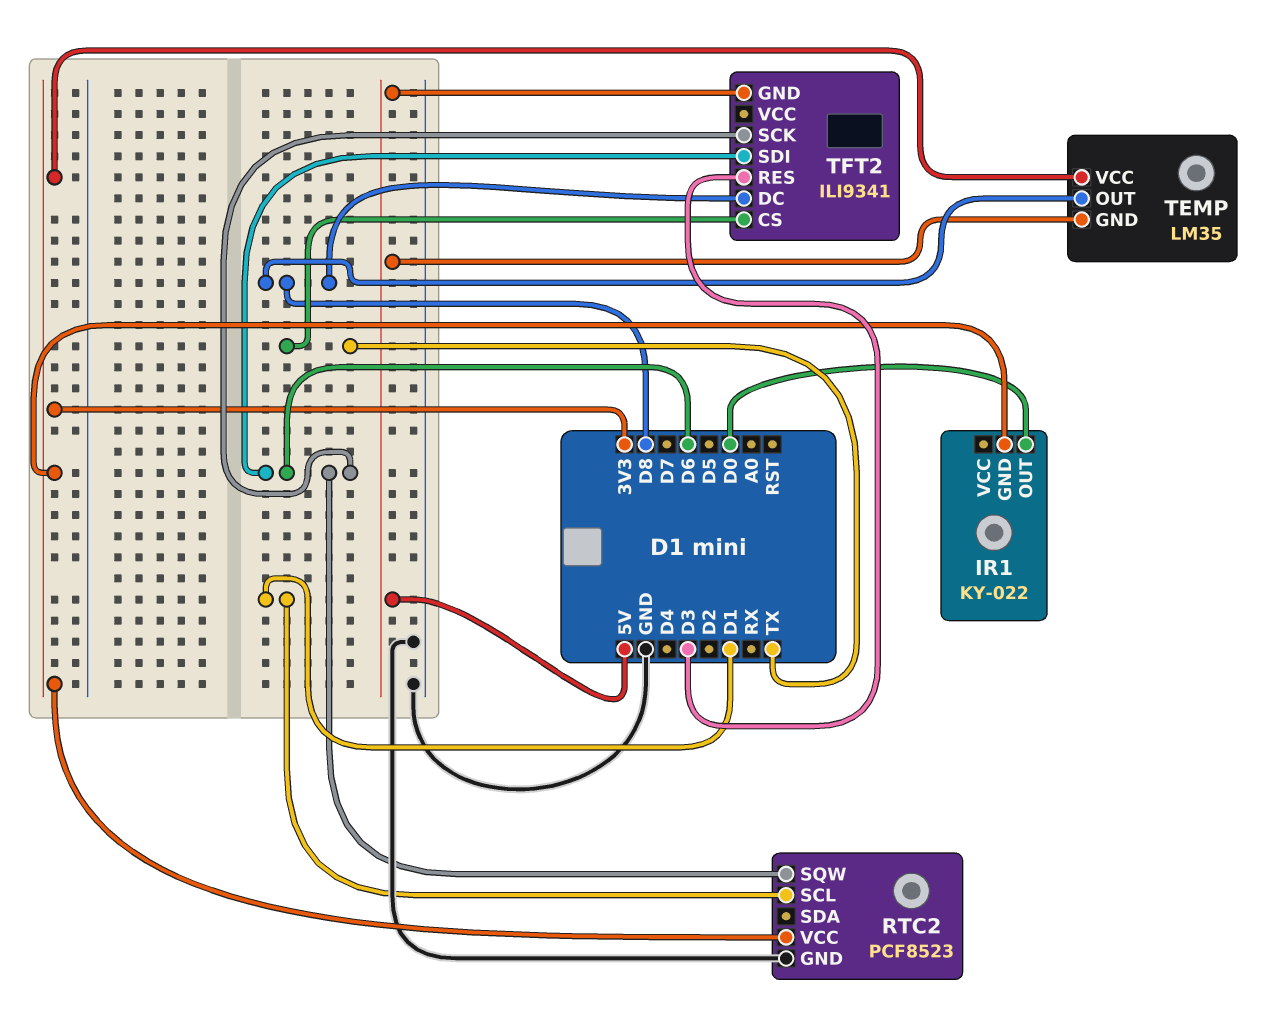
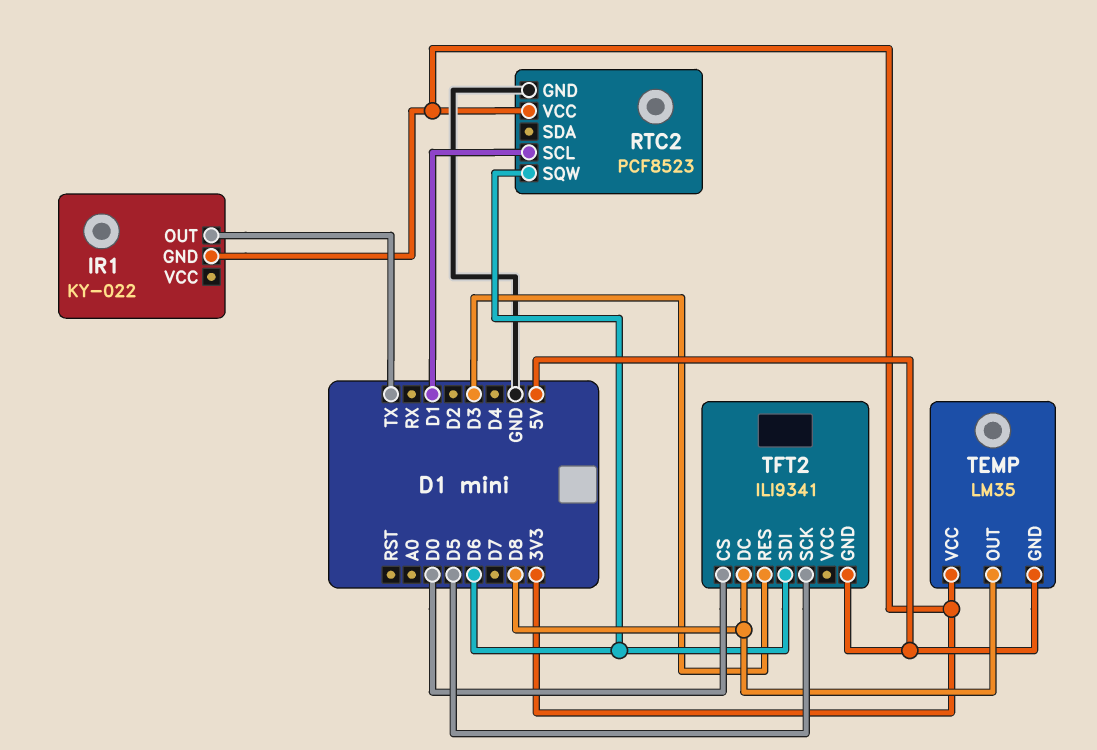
IR1 pin OUT: D0 -> TX
TFT2 pin CS: TX -> D0
TFT2 pin SCK: D6 -> D5

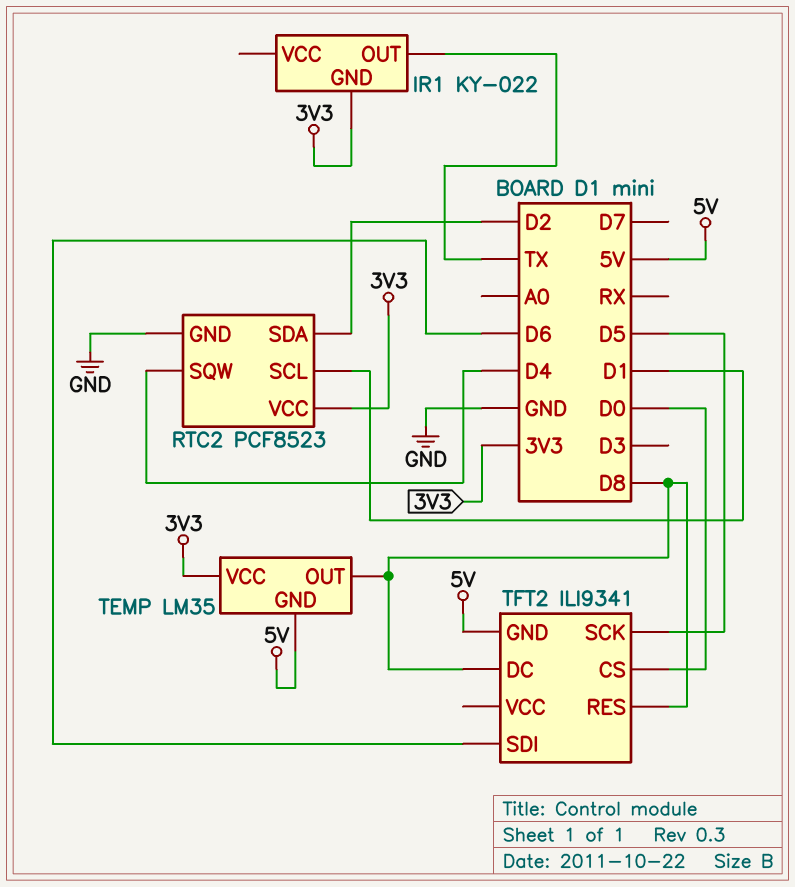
RTC2 pin SDA: none -> D2
RTC2 pin SQW: D6 -> D4
TFT2 pin RES: D3 -> D8

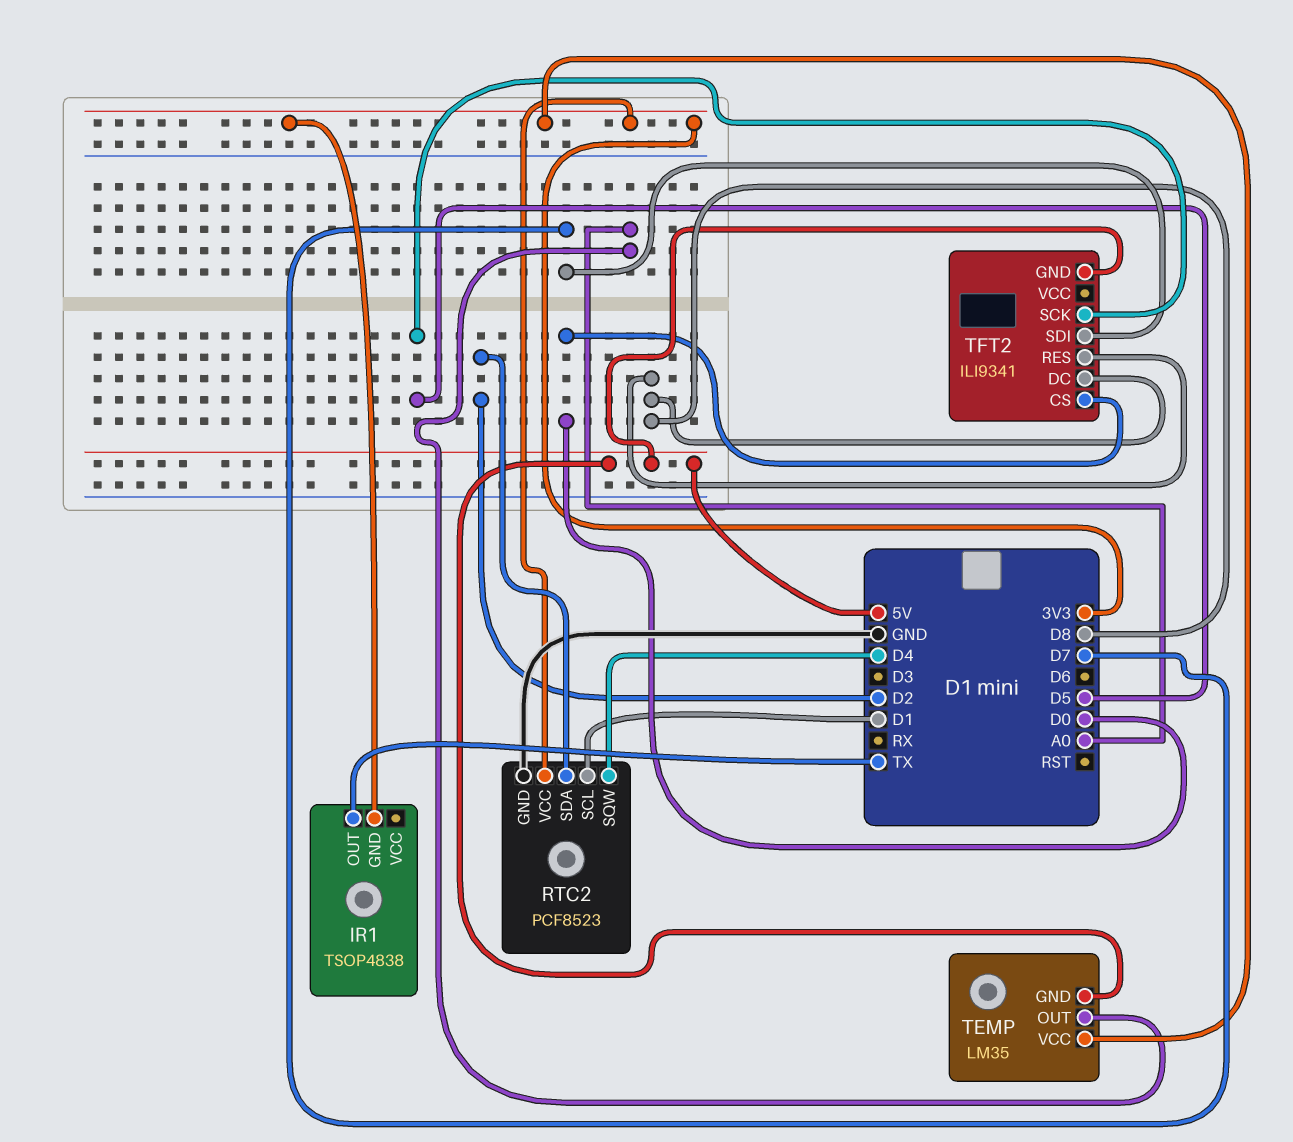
IR1: KY-022 -> TSOP4838
TEMP pin OUT: D8 -> A0
TFT2 pin SDI: D6 -> D7

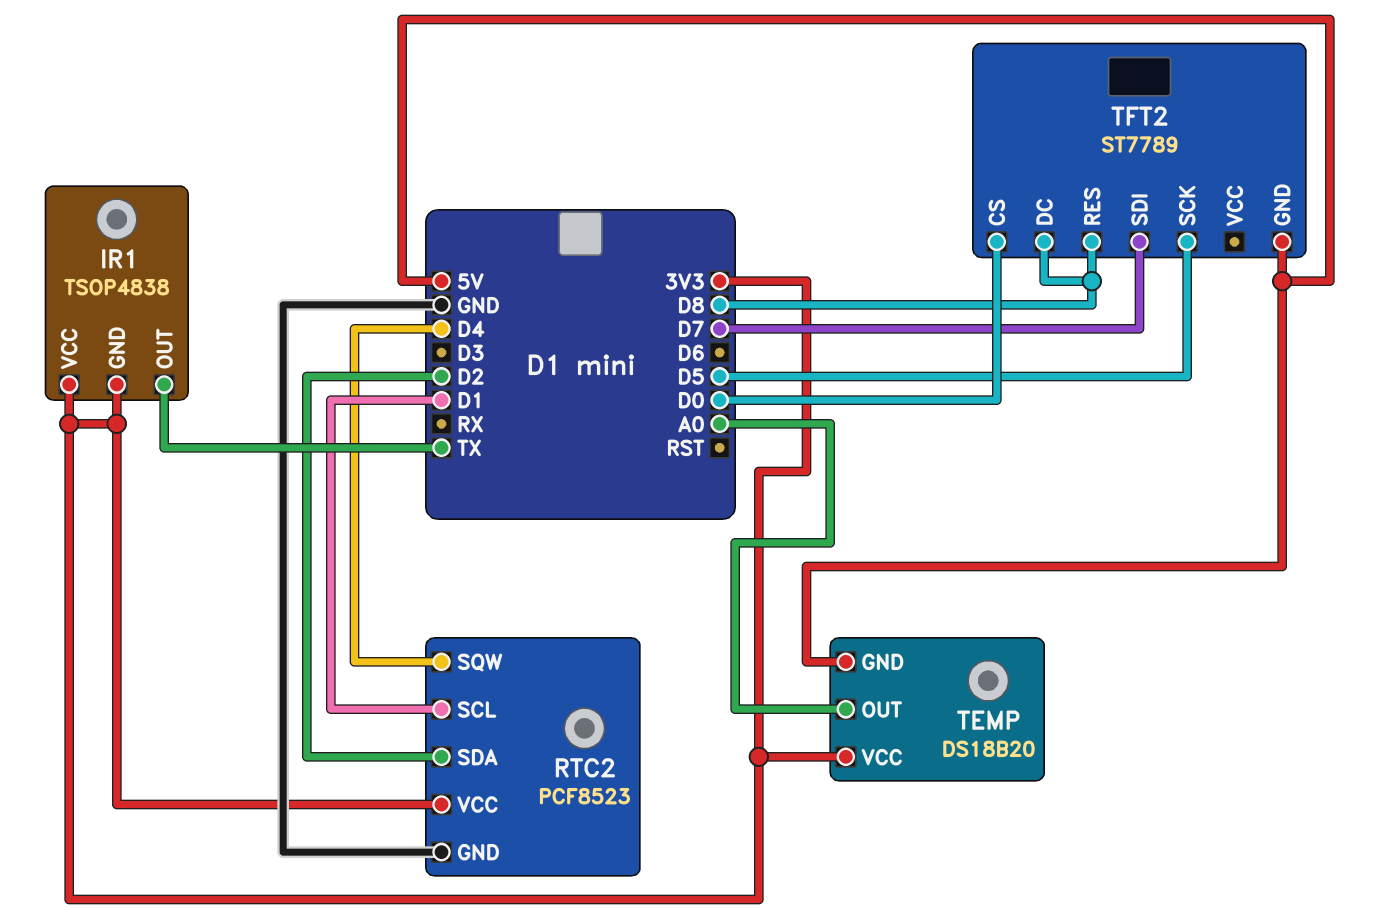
IR1 pin VCC: none -> 3V3
TEMP: LM35 -> DS18B20
TFT2: ILI9341 -> ST7789

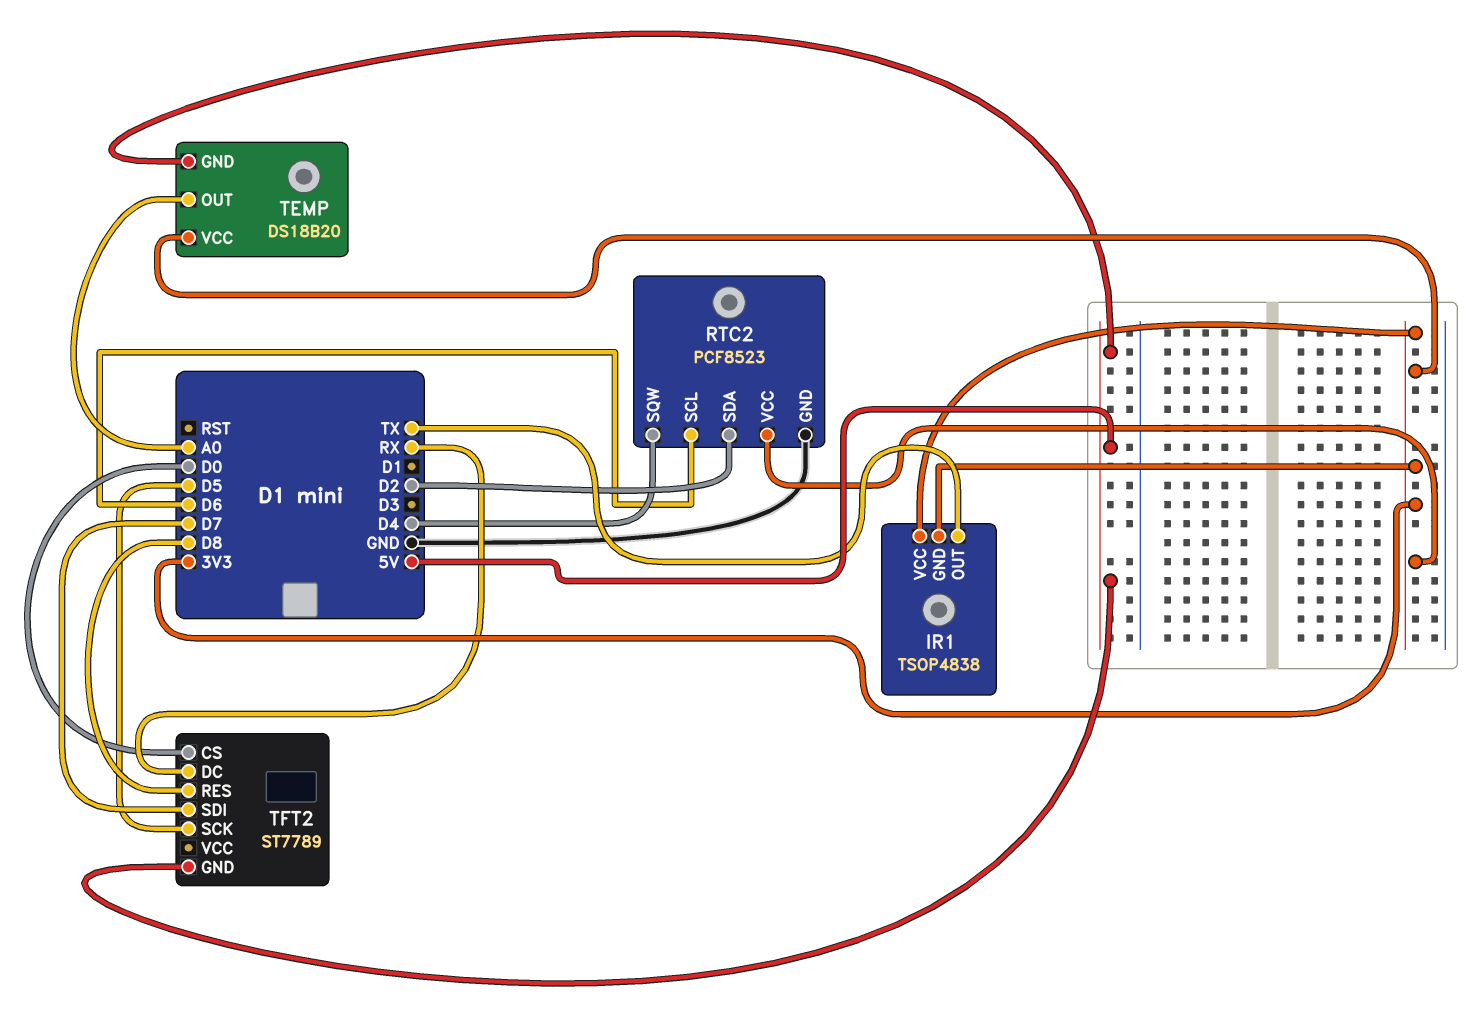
RTC2 pin SCL: D1 -> D6
TFT2 pin DC: D8 -> RX

